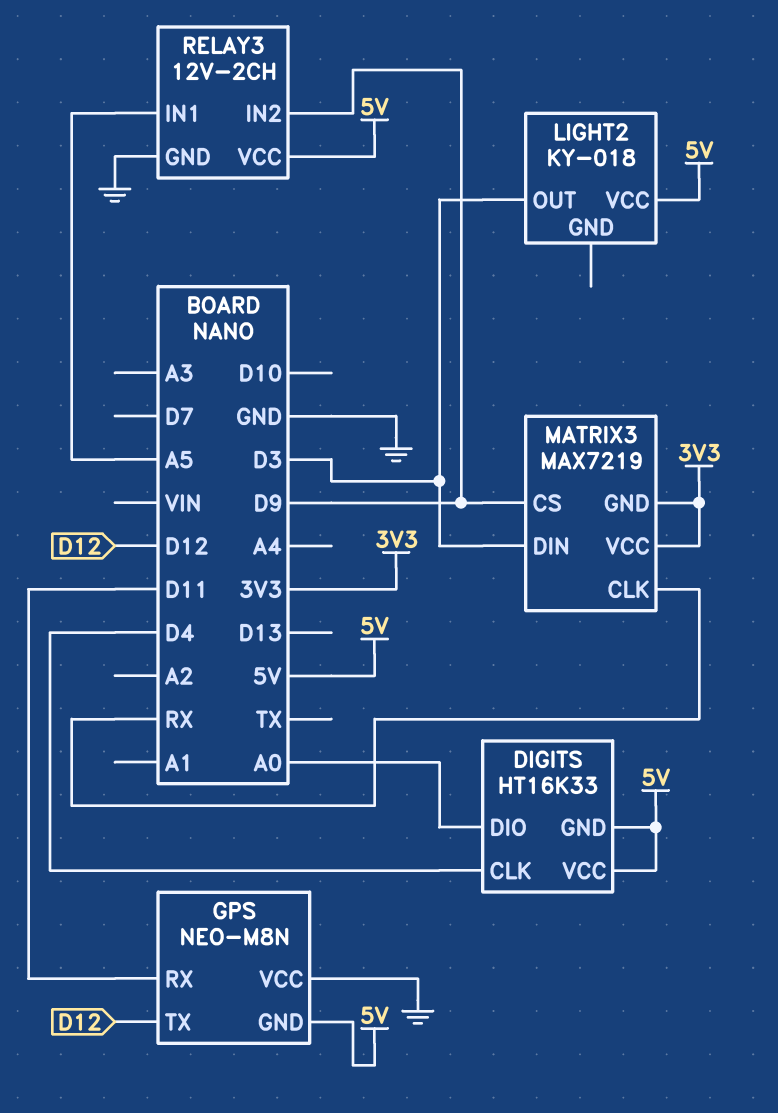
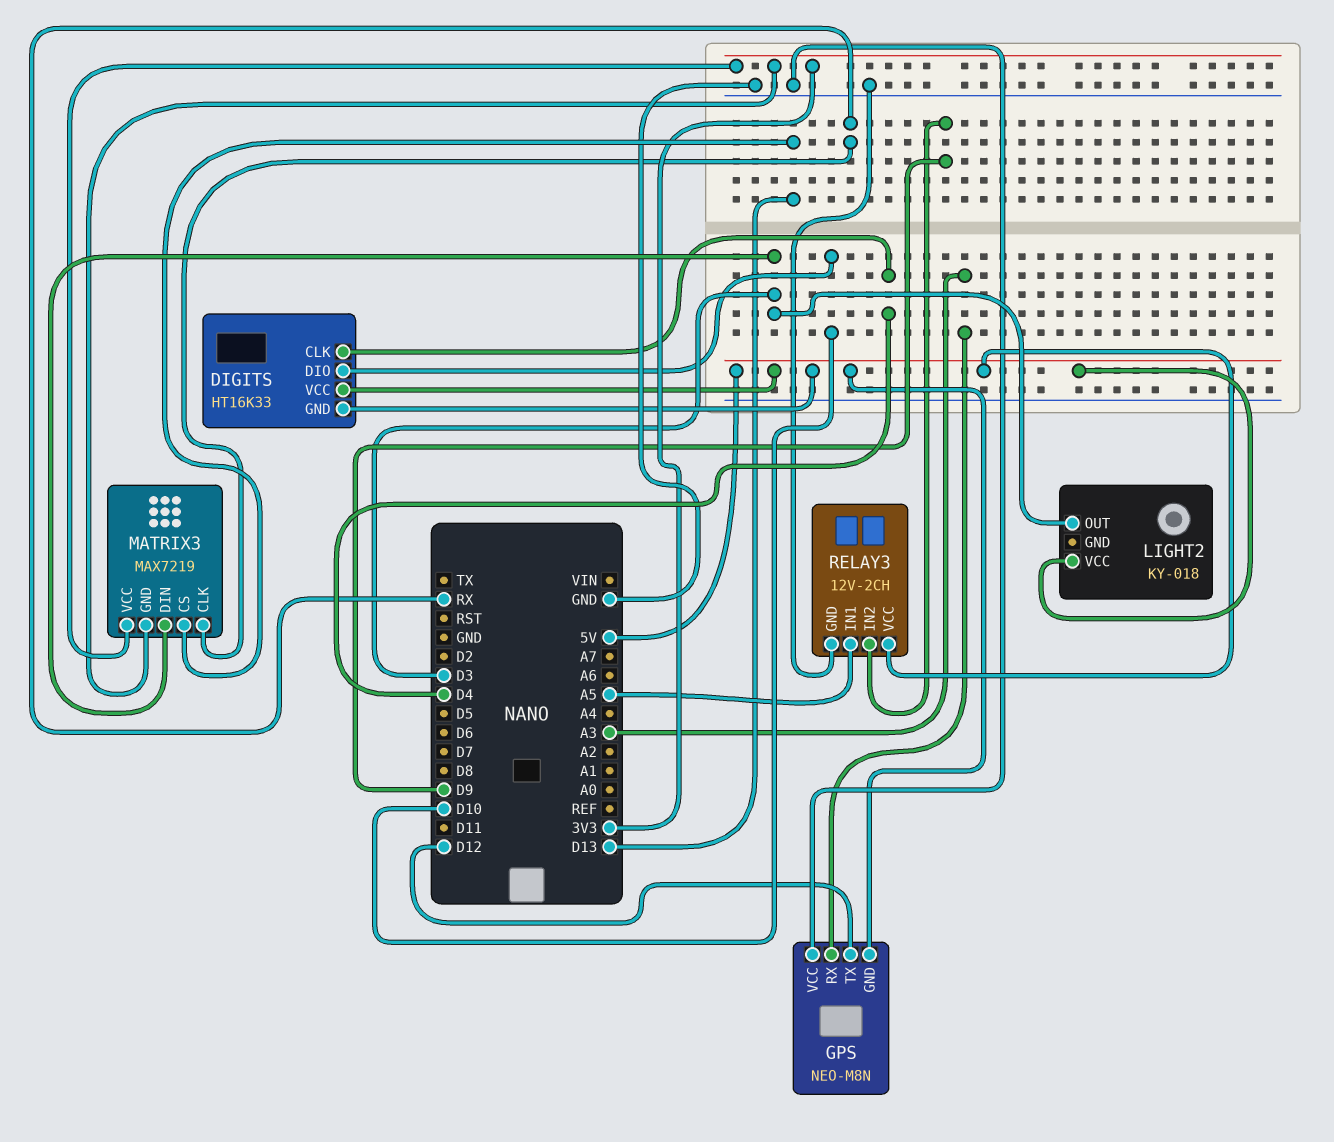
DIGITS pin DIO: A0 -> D10
GPS pin RX: D11 -> A3
MATRIX3 pin CS: D9 -> D13

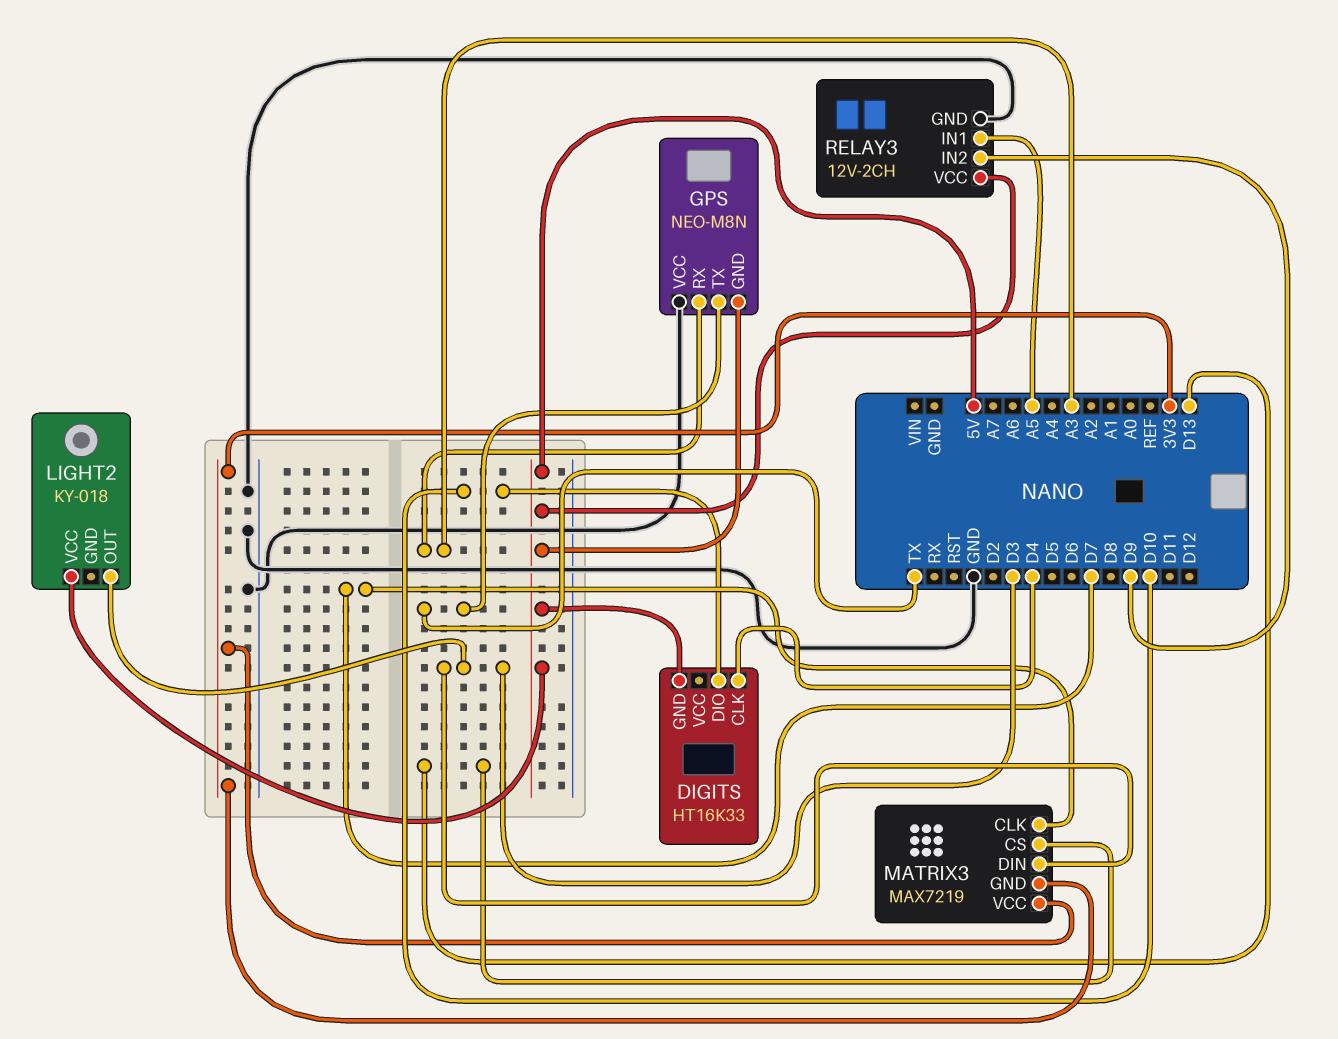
DIGITS pin VCC: 5V -> none
GPS pin TX: D12 -> TX
MATRIX3 pin CLK: RX -> D7

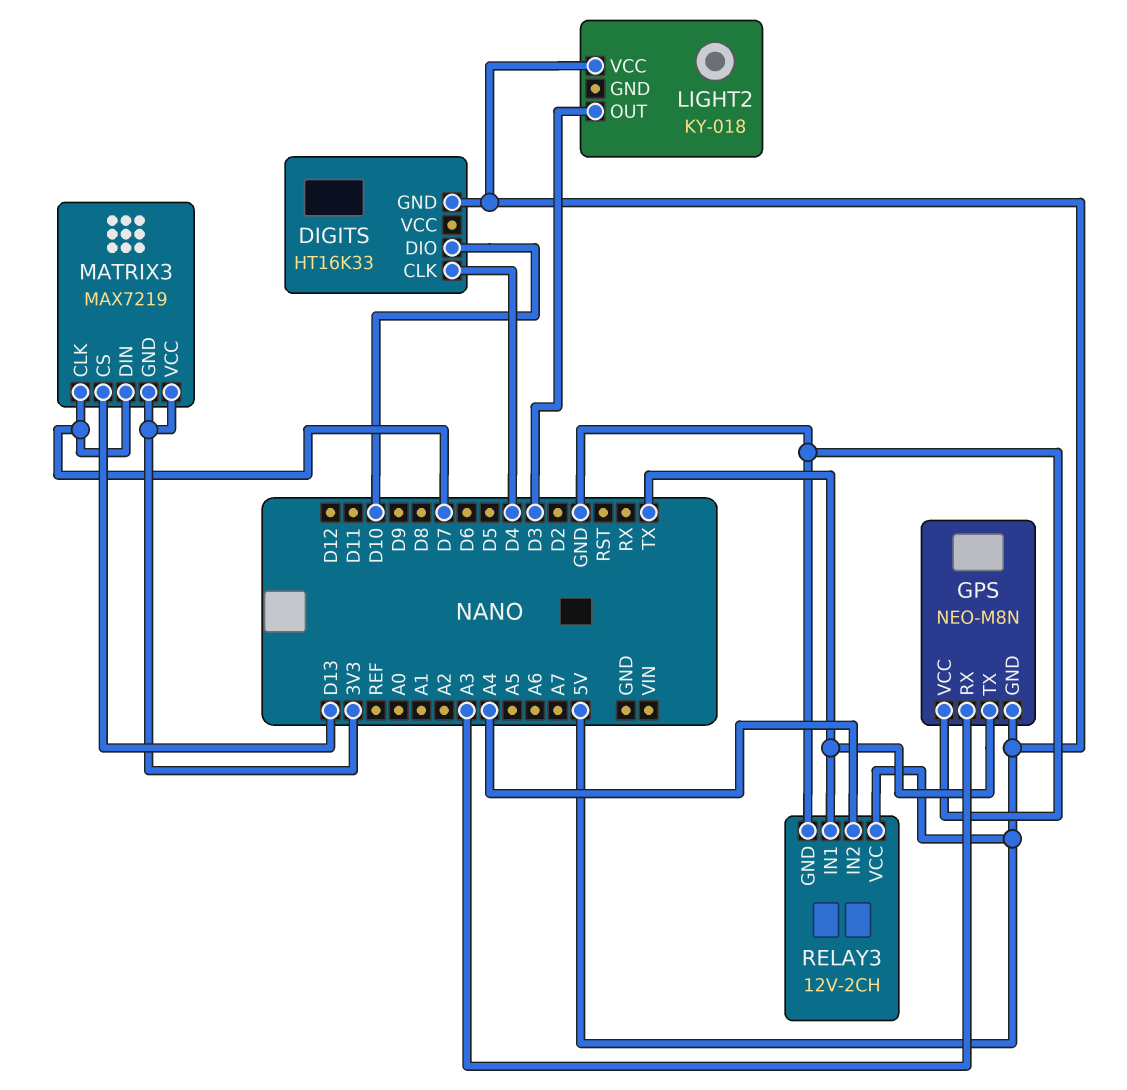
MATRIX3 pin DIN: D3 -> D7
RELAY3 pin IN1: A5 -> TX
RELAY3 pin IN2: D9 -> A4

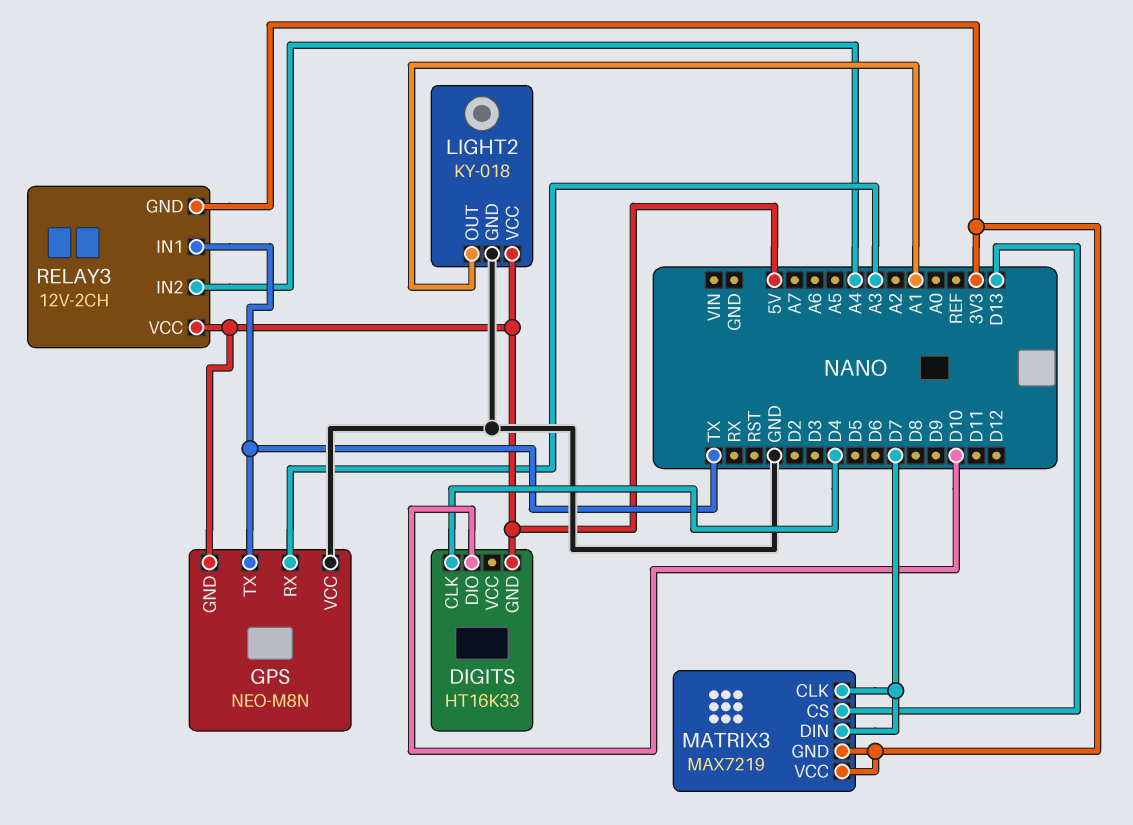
LIGHT2 pin GND: none -> GND
LIGHT2 pin OUT: D3 -> A1
RELAY3 pin GND: GND -> 3V3

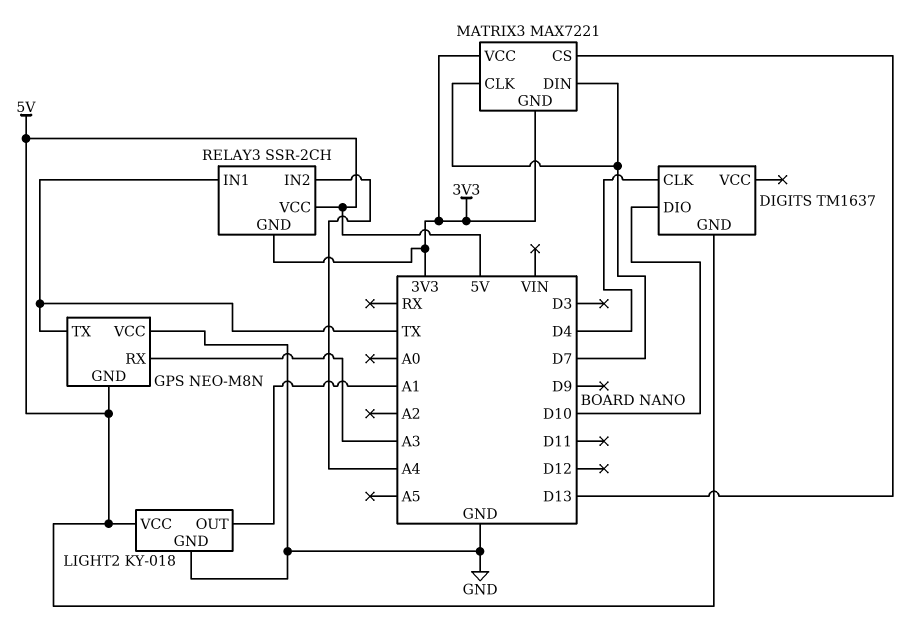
DIGITS: HT16K33 -> TM1637
MATRIX3: MAX7219 -> MAX7221
RELAY3: 12V-2CH -> SSR-2CH

